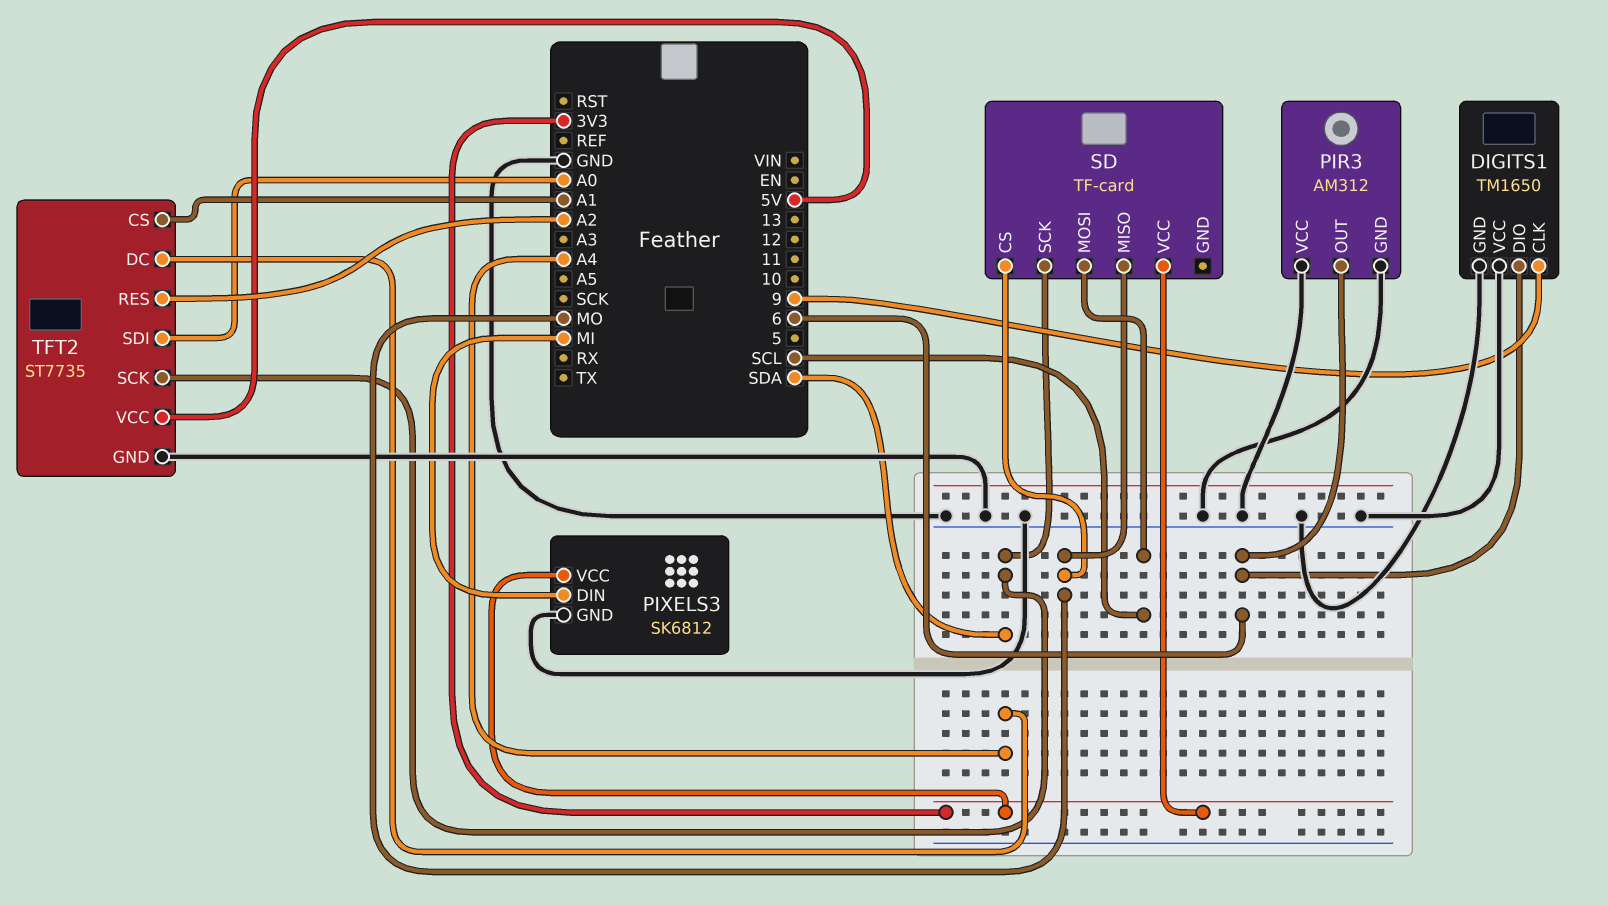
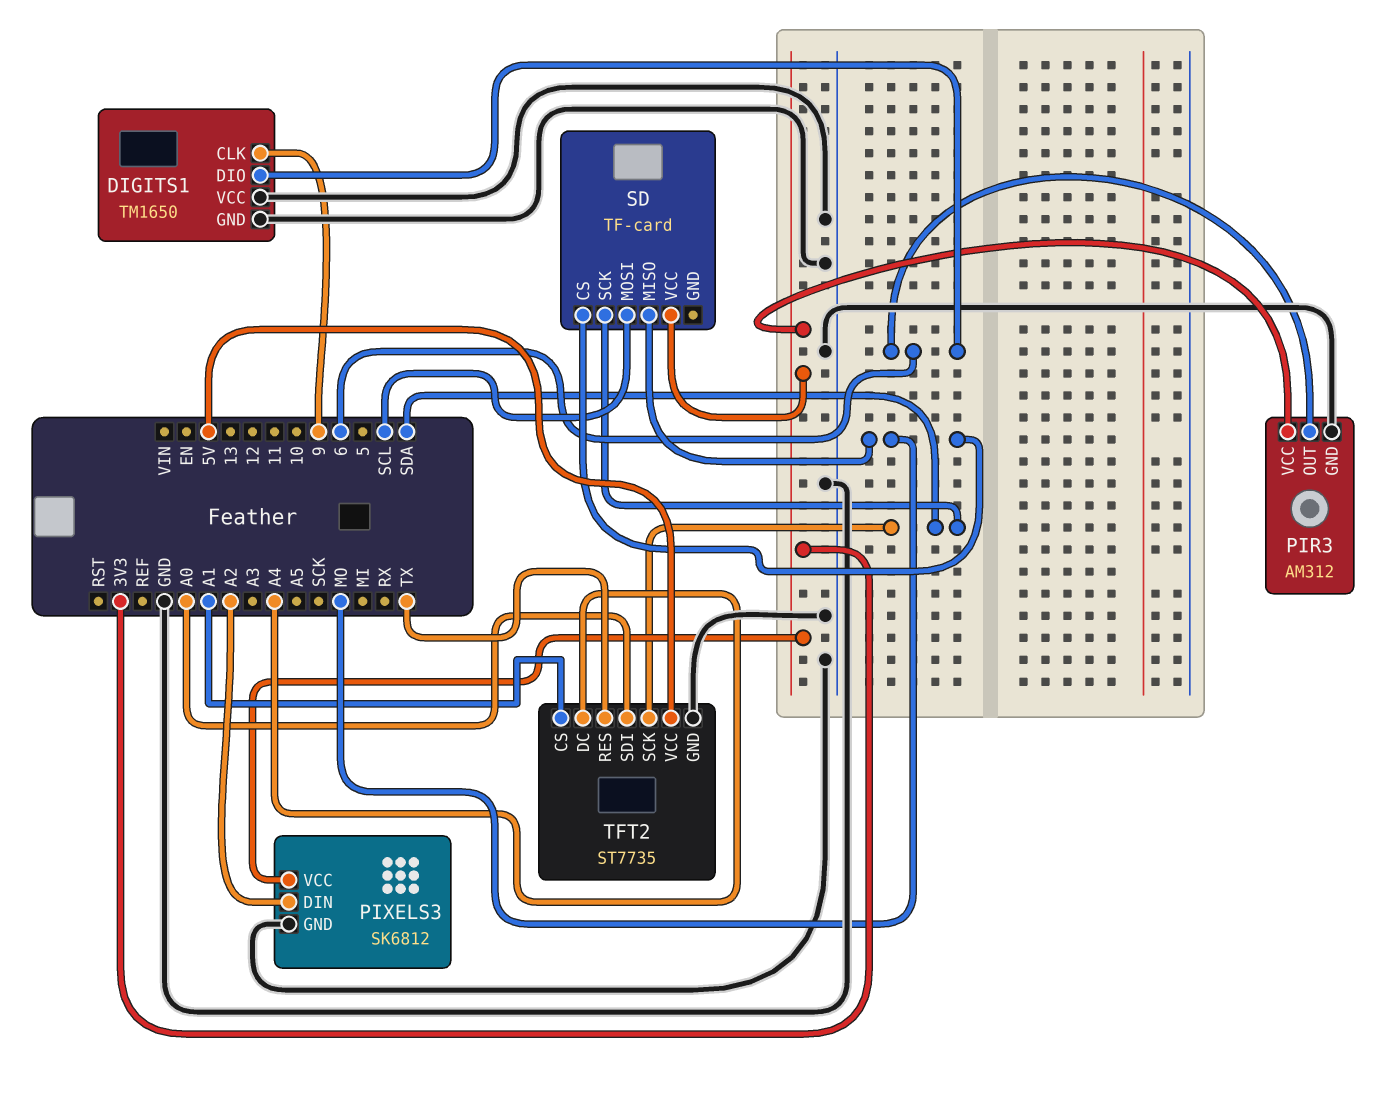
PIR3 pin VCC: GND -> 3V3
PIXELS3 pin DIN: MI -> A2
TFT2 pin RES: A2 -> TX

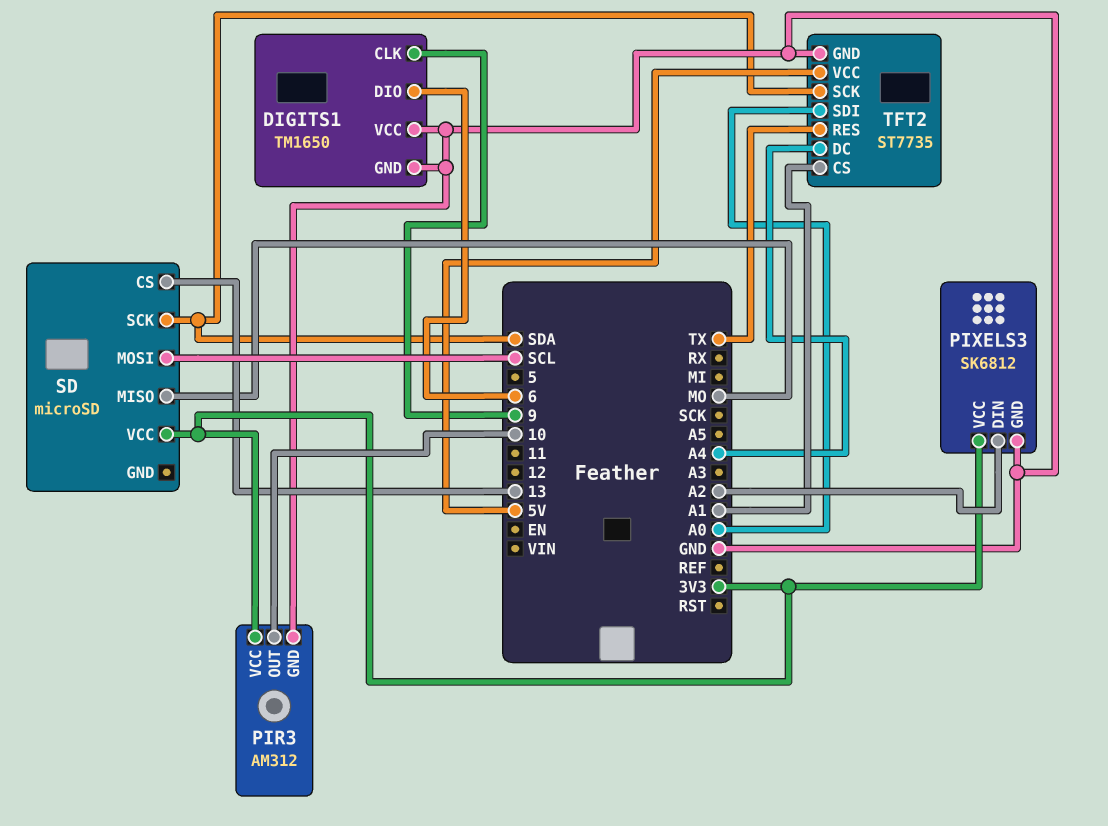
PIR3 pin OUT: 6 -> 10
SD: TF-card -> microSD
SD pin CS: MO -> 13

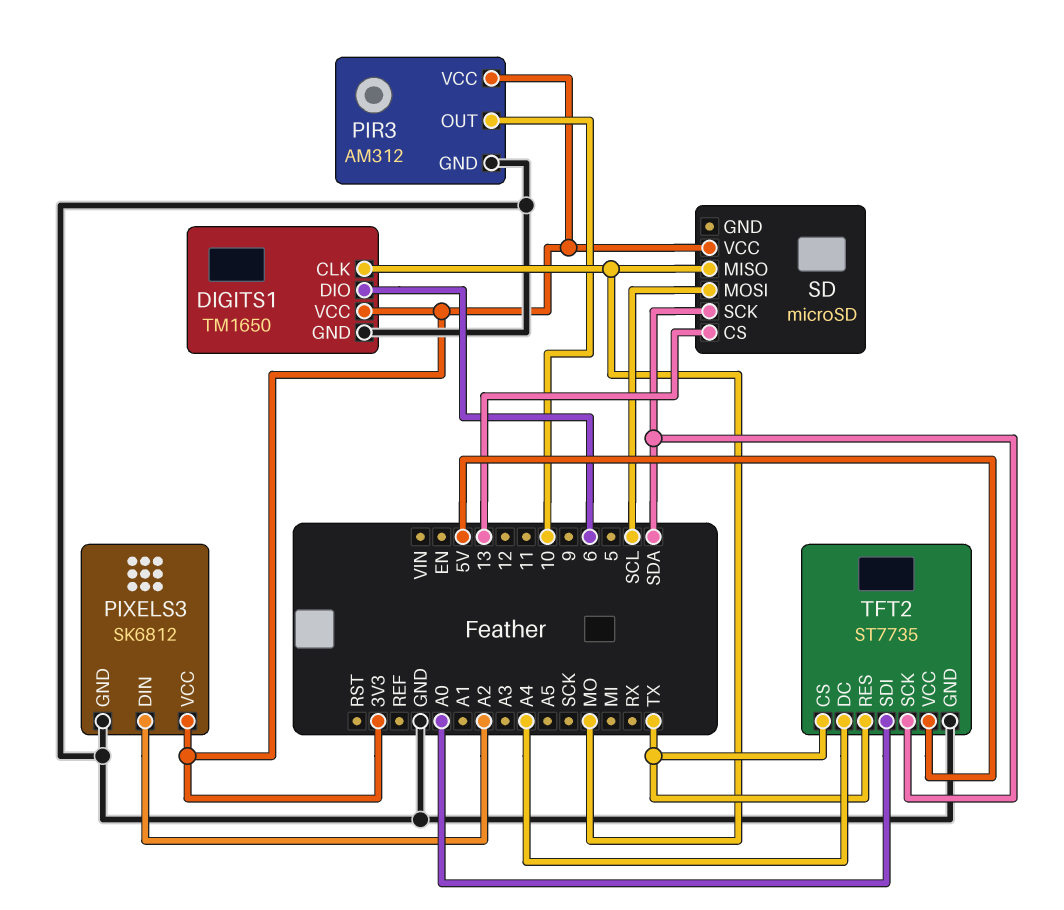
DIGITS1 pin CLK: 9 -> MO
DIGITS1 pin VCC: GND -> 3V3
TFT2 pin CS: A1 -> TX

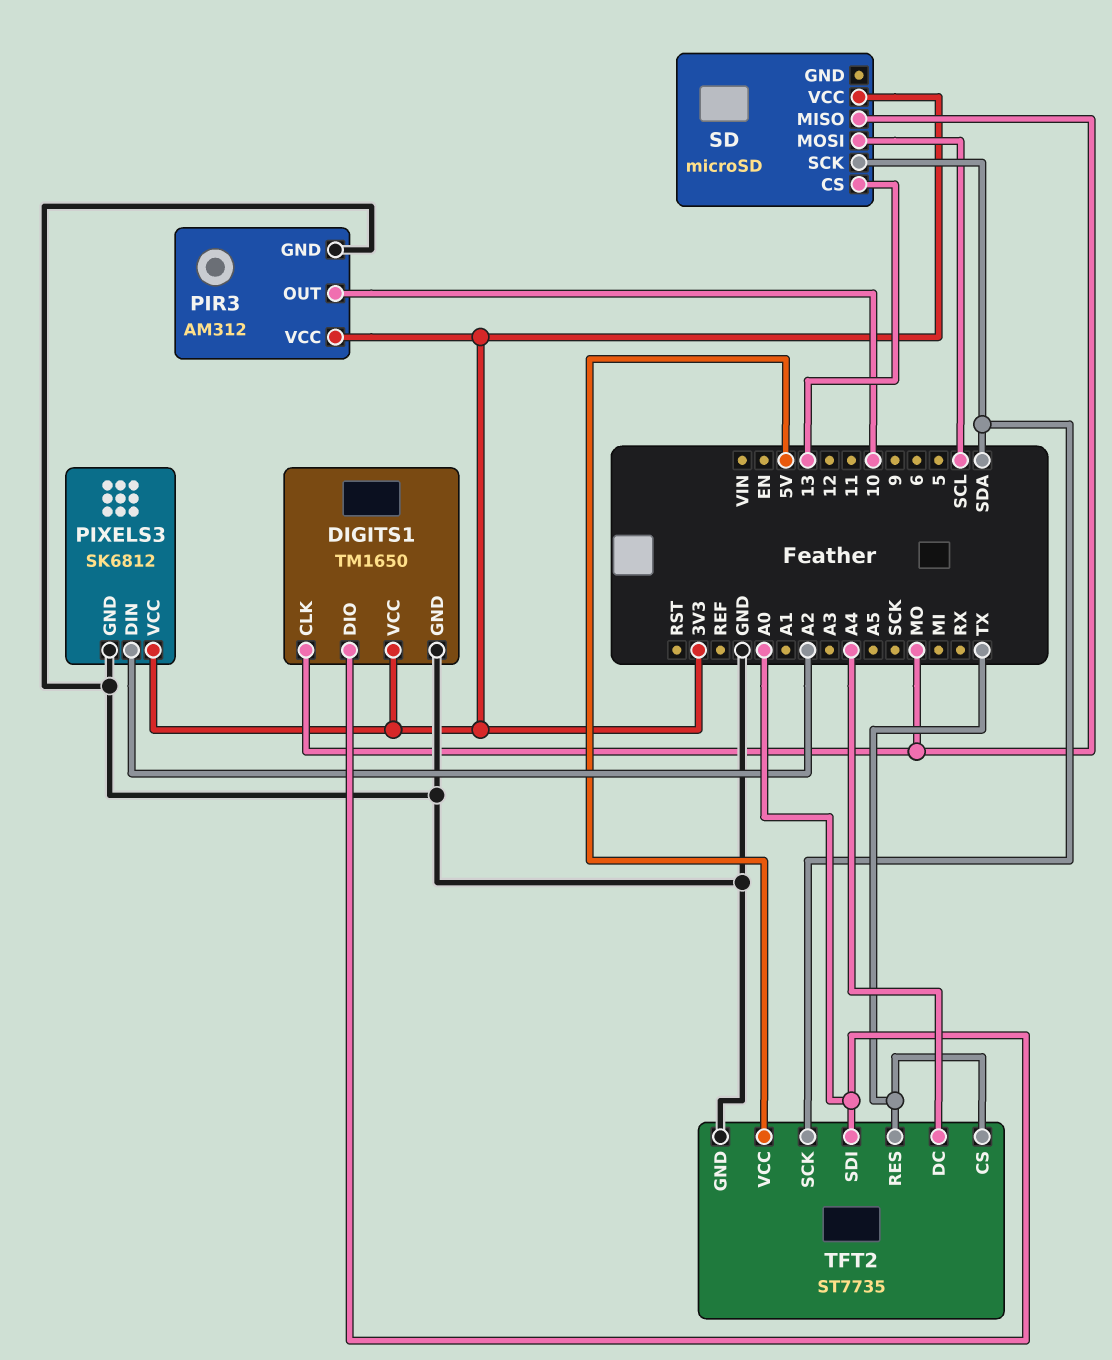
DIGITS1 pin DIO: 6 -> A0

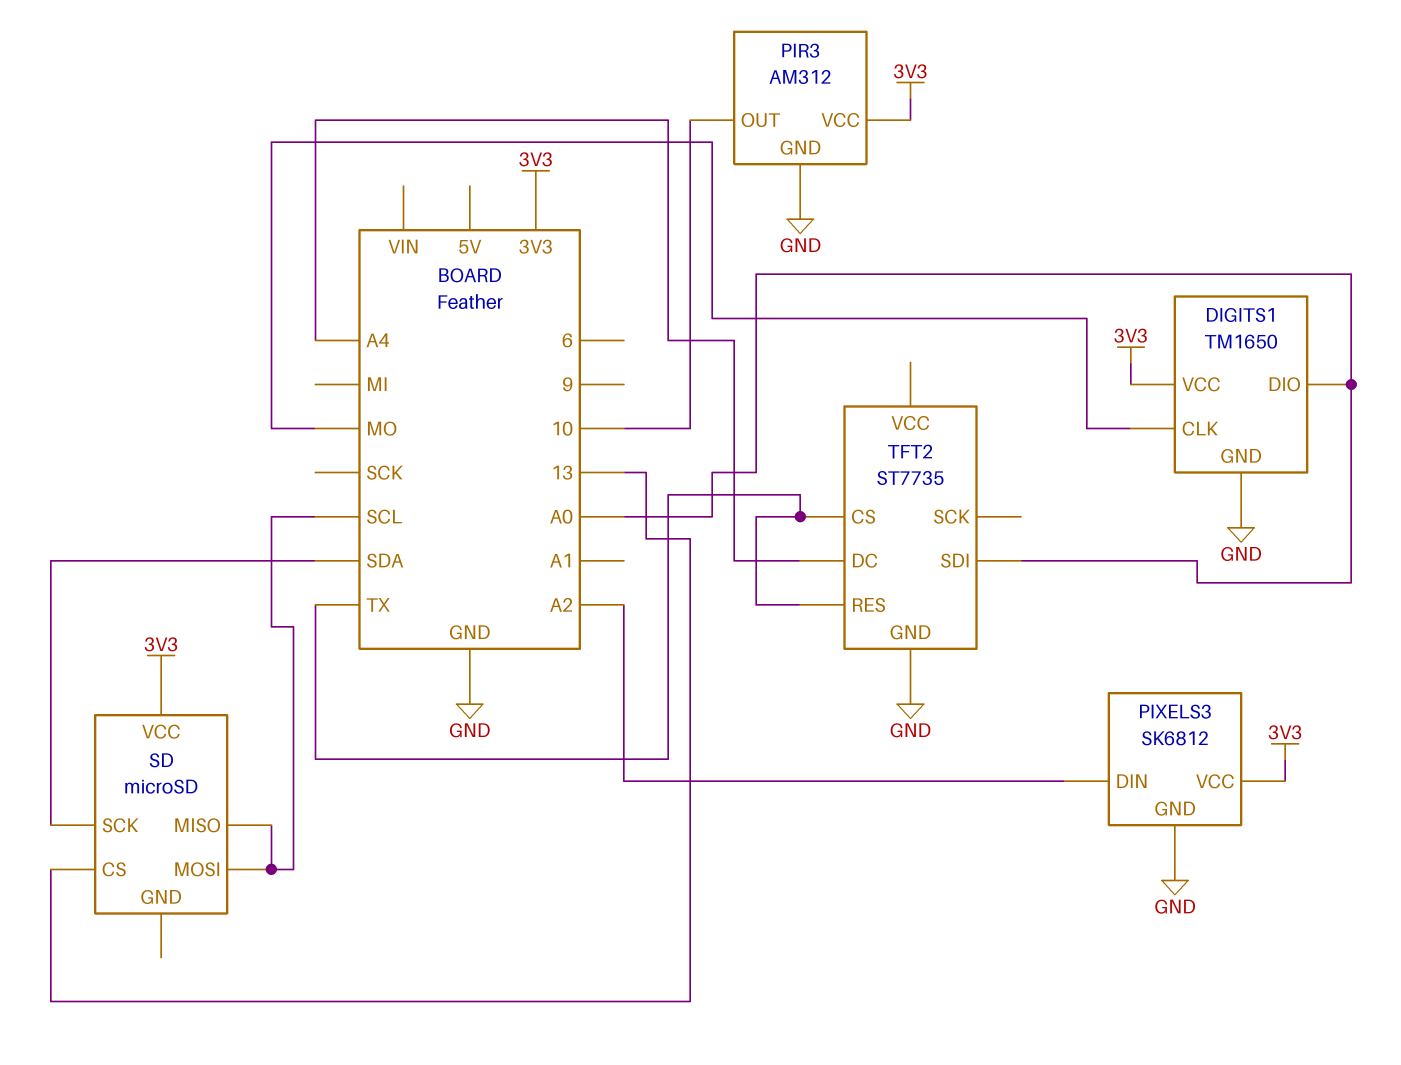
SD pin MISO: MO -> SCL
TFT2 pin SCK: SDA -> none
TFT2 pin VCC: 5V -> none

